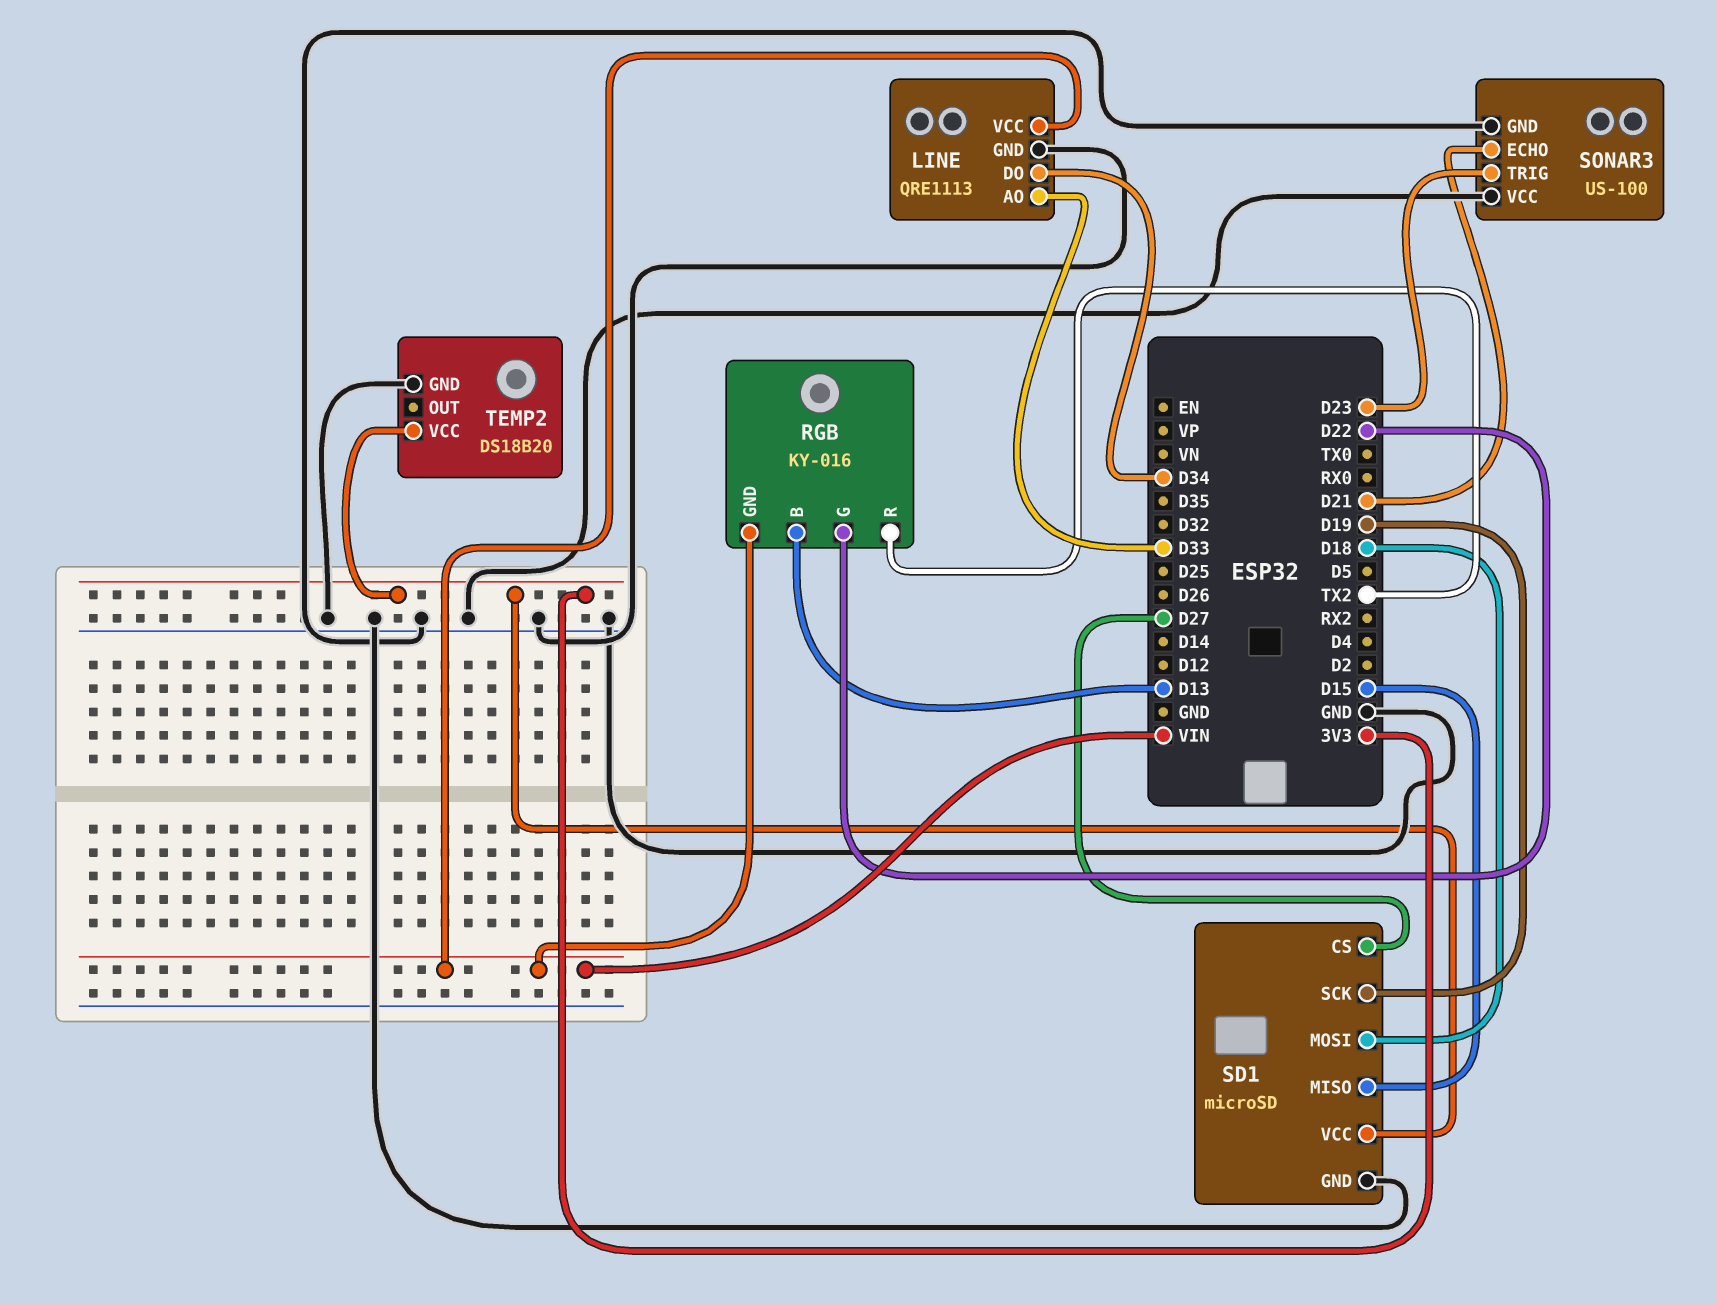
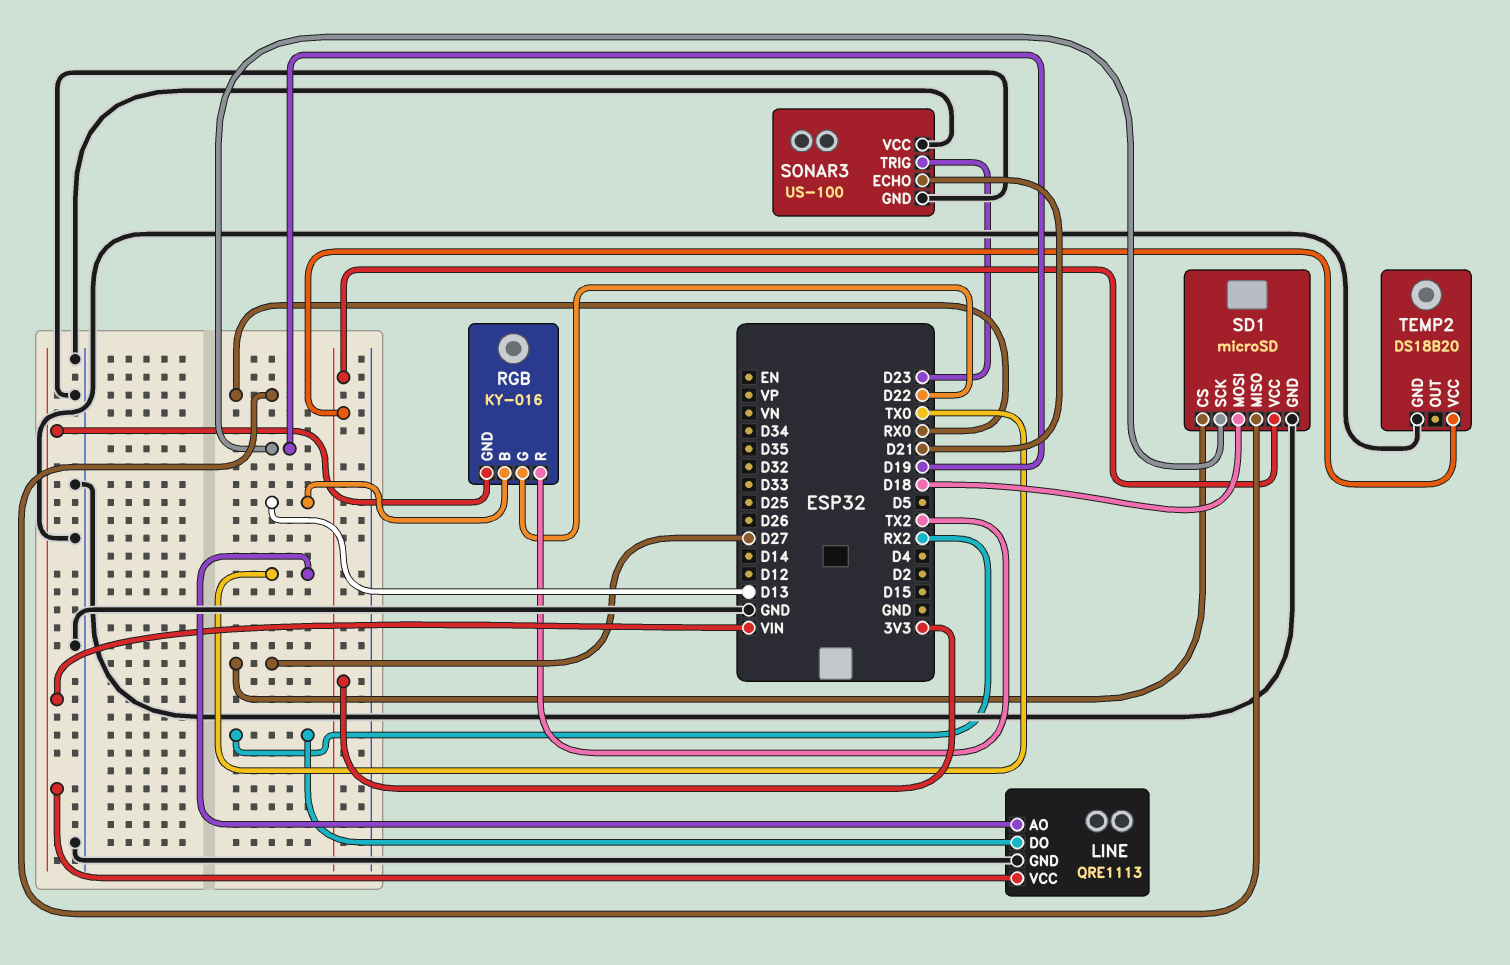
LINE pin AO: D33 -> TX0
LINE pin DO: D34 -> RX2
SD1 pin MISO: D15 -> RX0

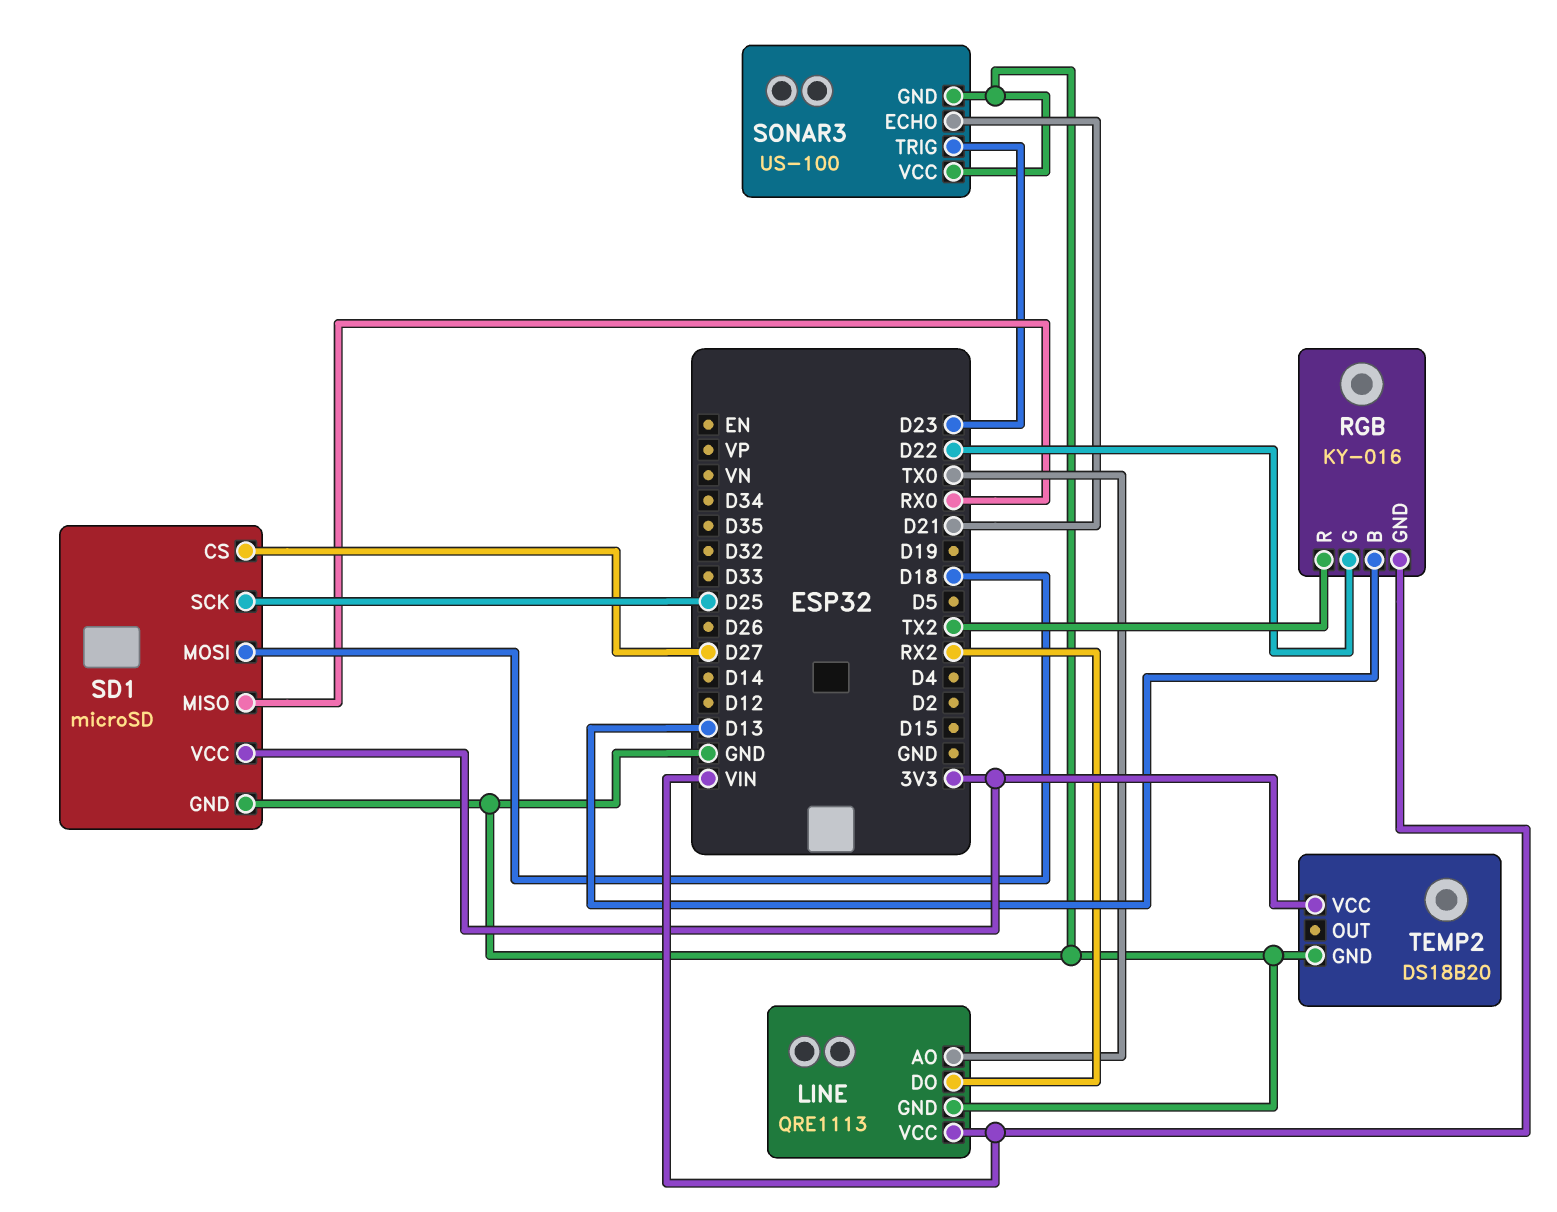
SD1 pin SCK: D19 -> D25

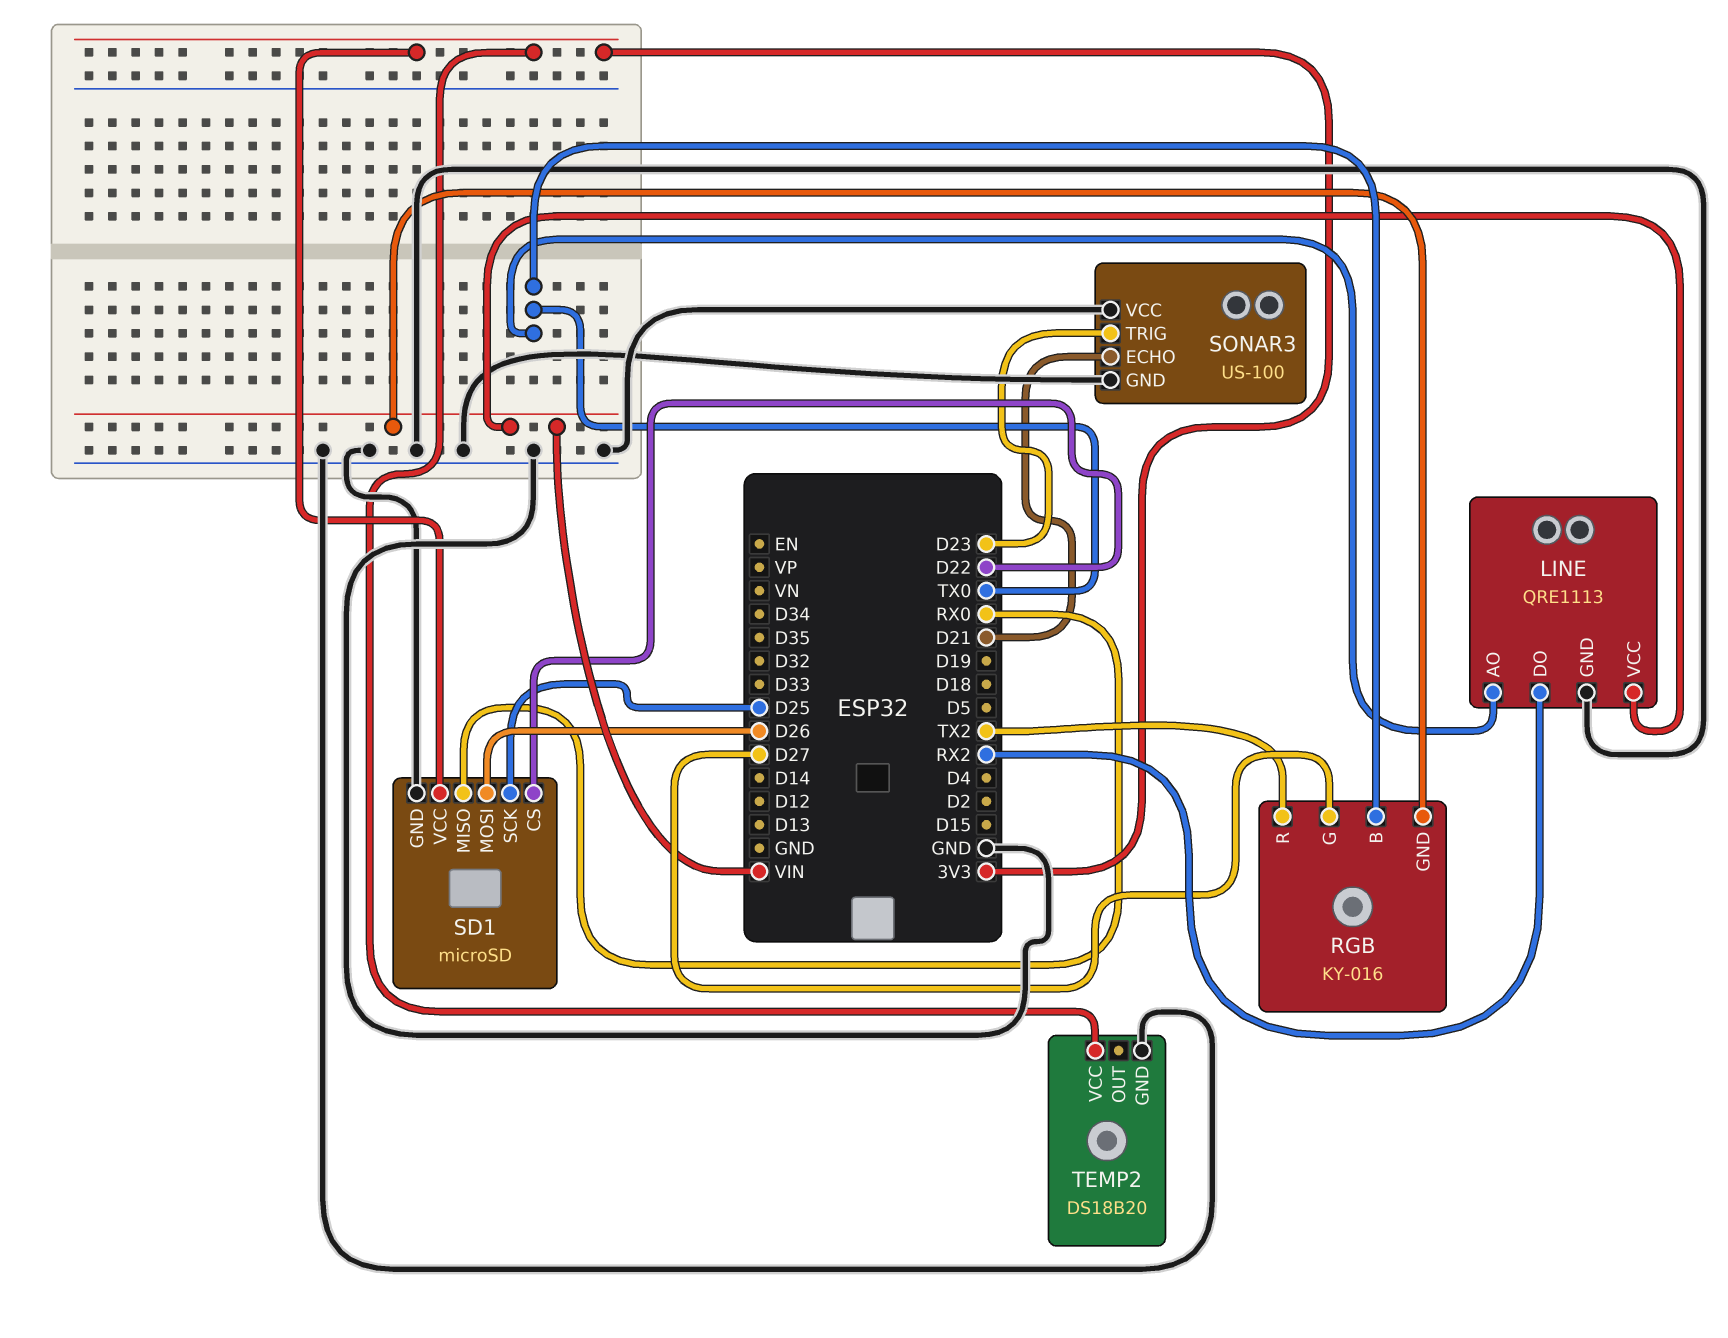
RGB pin B: D13 -> TX0
RGB pin G: D22 -> D27
SD1 pin CS: D27 -> D22
SD1 pin MOSI: D18 -> D26

